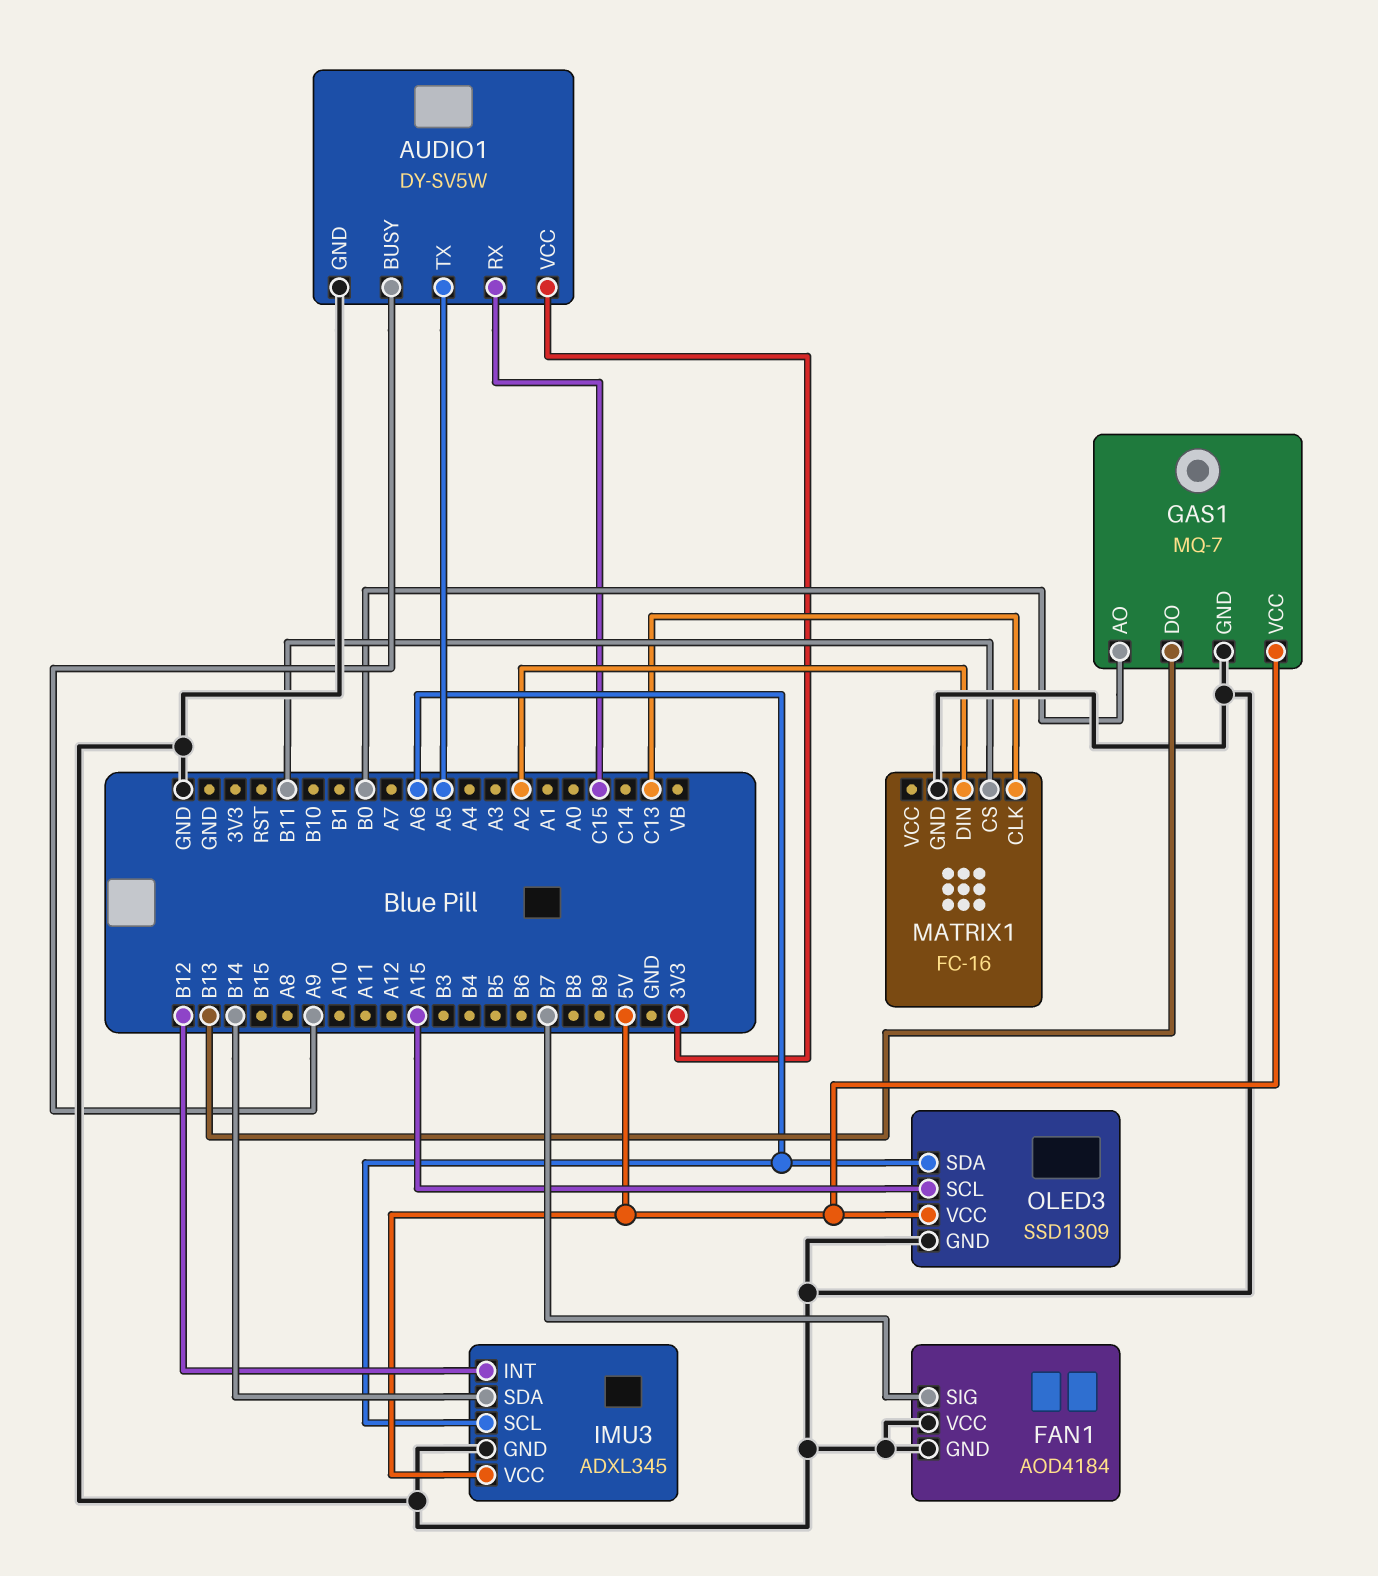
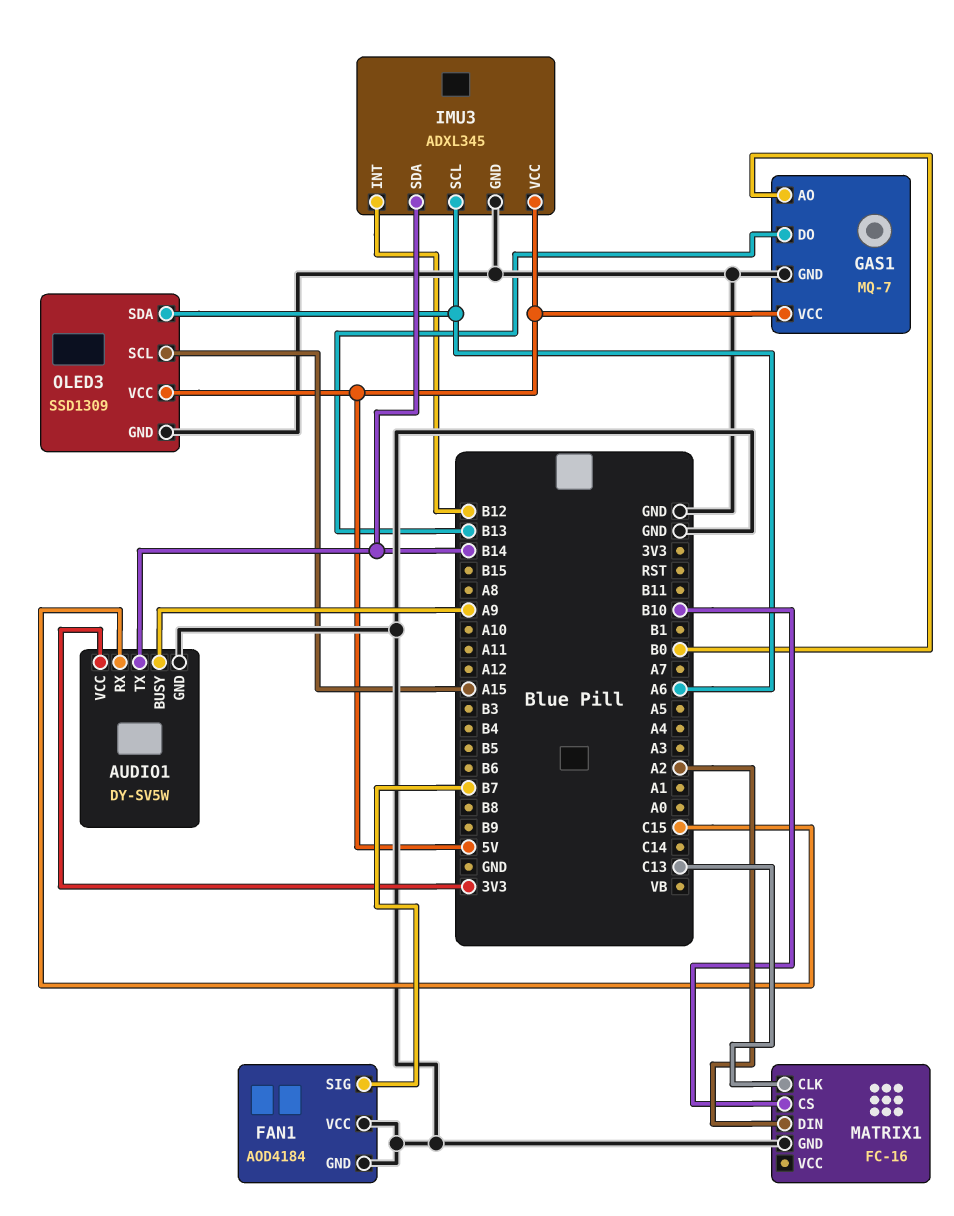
AUDIO1 pin TX: A5 -> B14
MATRIX1 pin CS: B11 -> B10

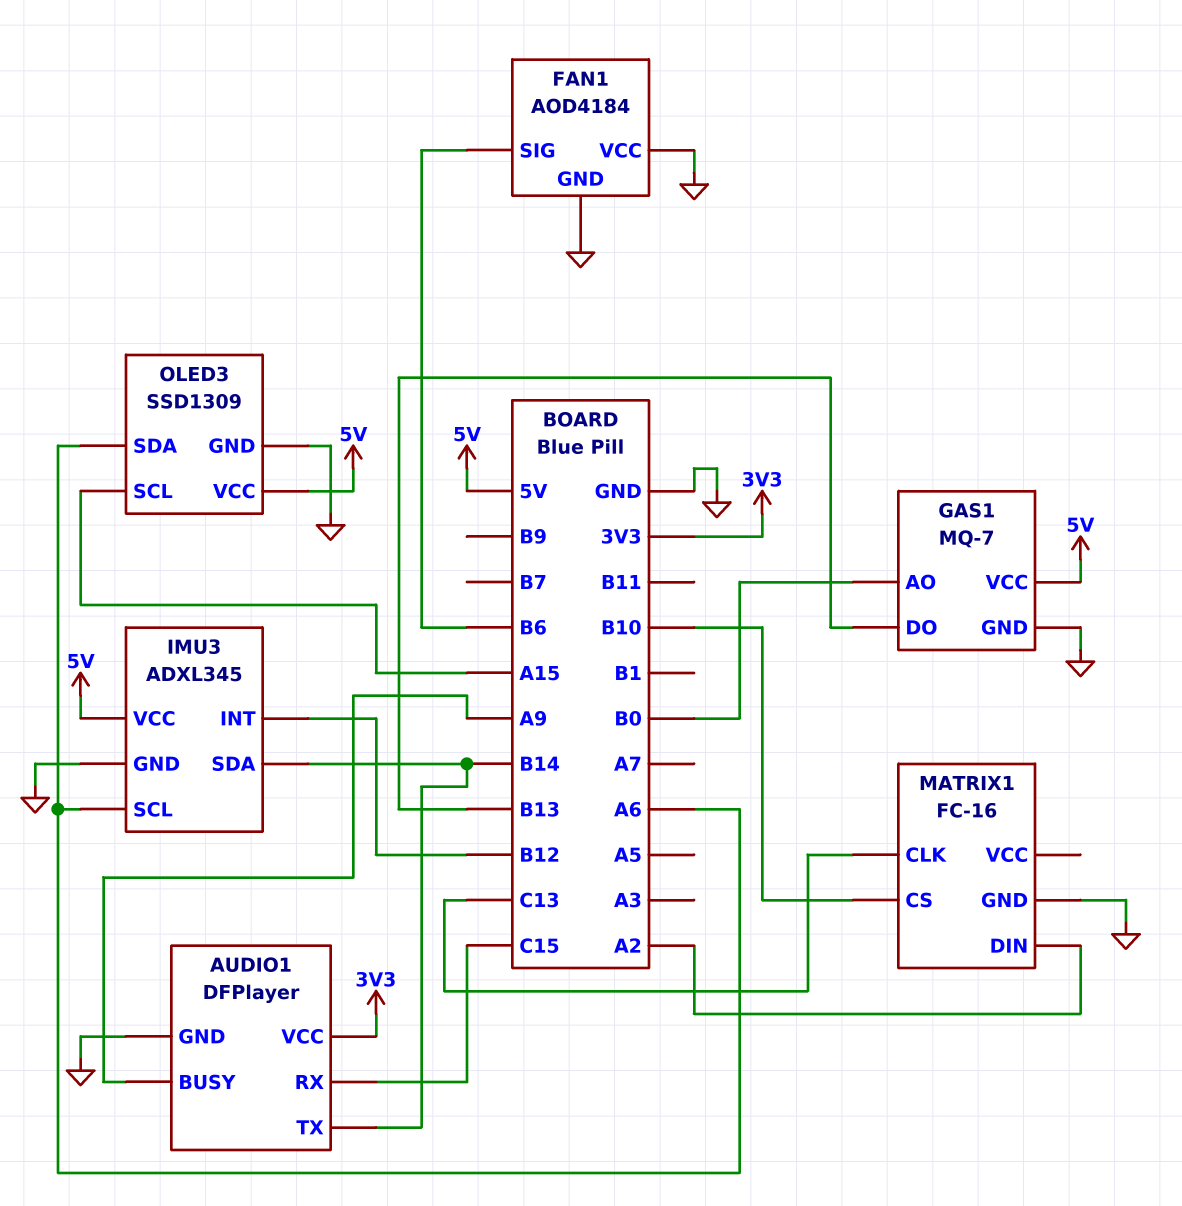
AUDIO1: DY-SV5W -> DFPlayer
FAN1 pin SIG: B7 -> B6

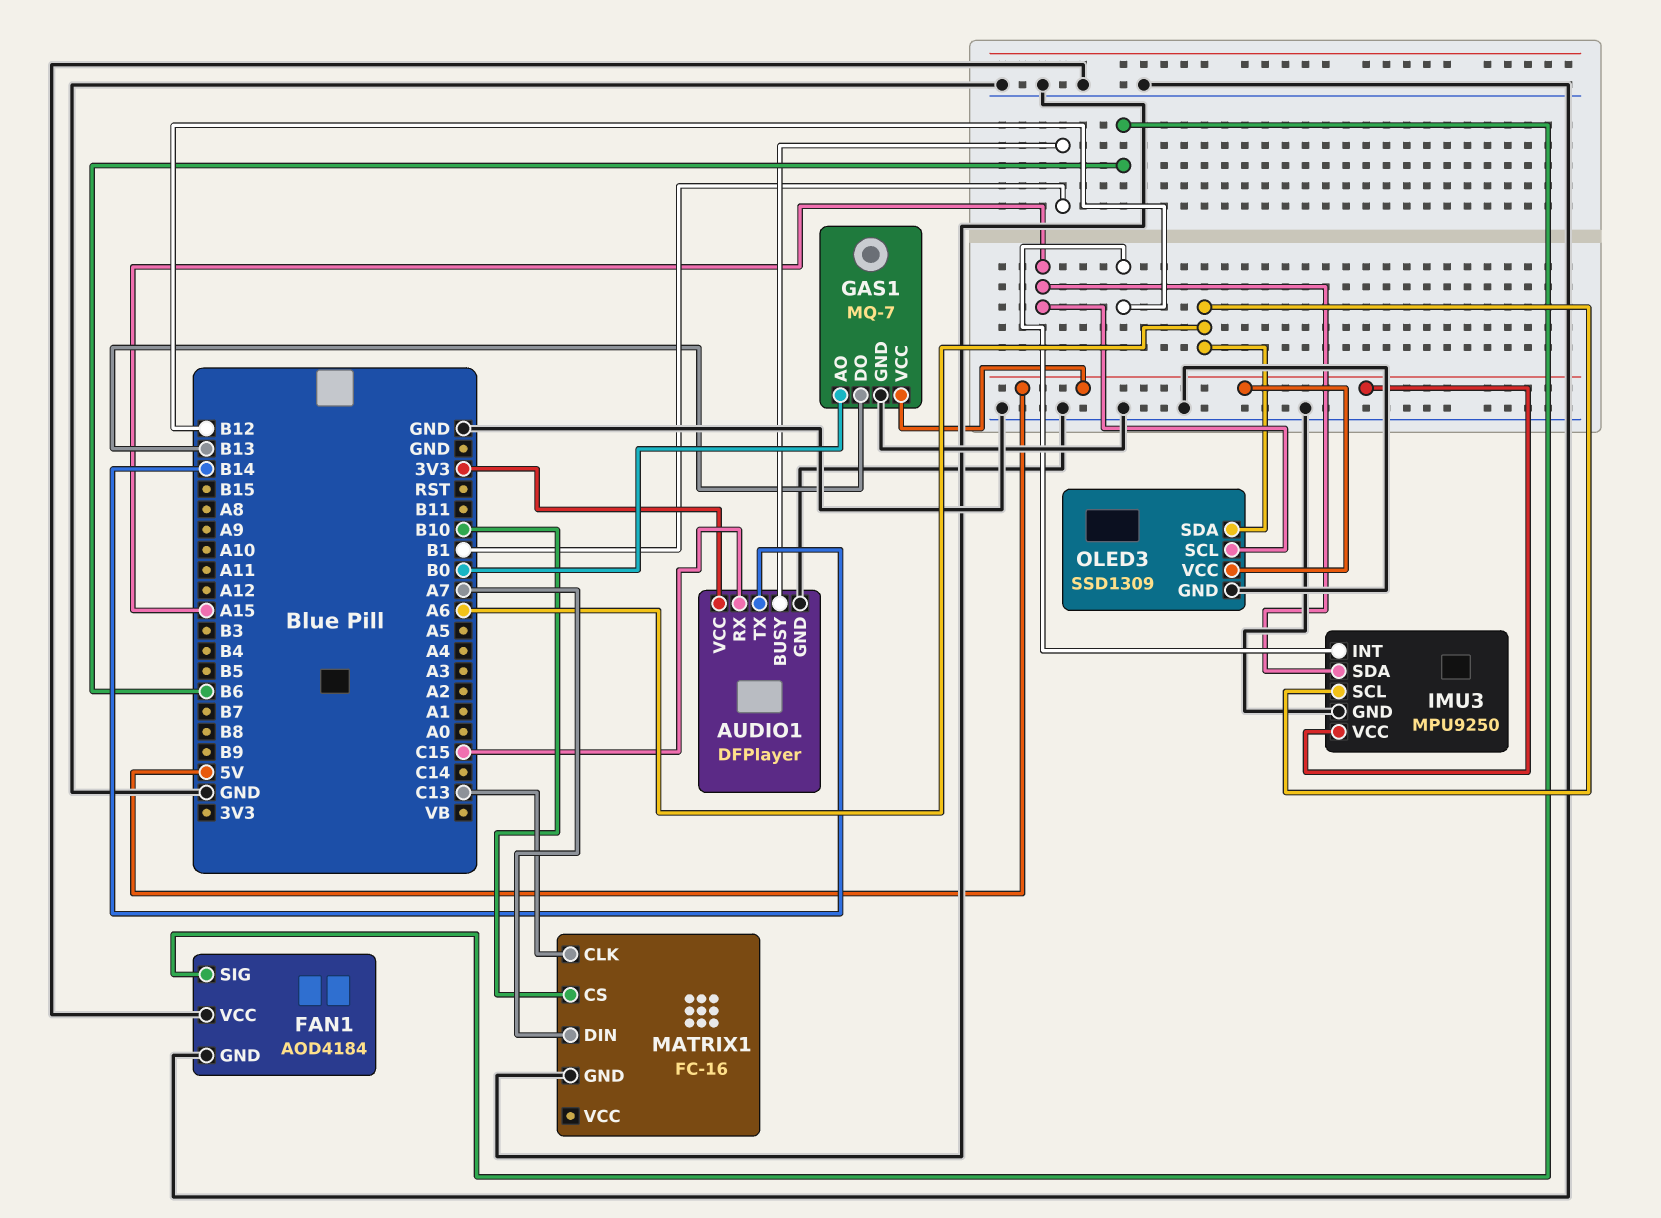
AUDIO1 pin BUSY: A9 -> B1
IMU3: ADXL345 -> MPU9250
IMU3 pin SDA: B14 -> A15
MATRIX1 pin DIN: A2 -> A7

